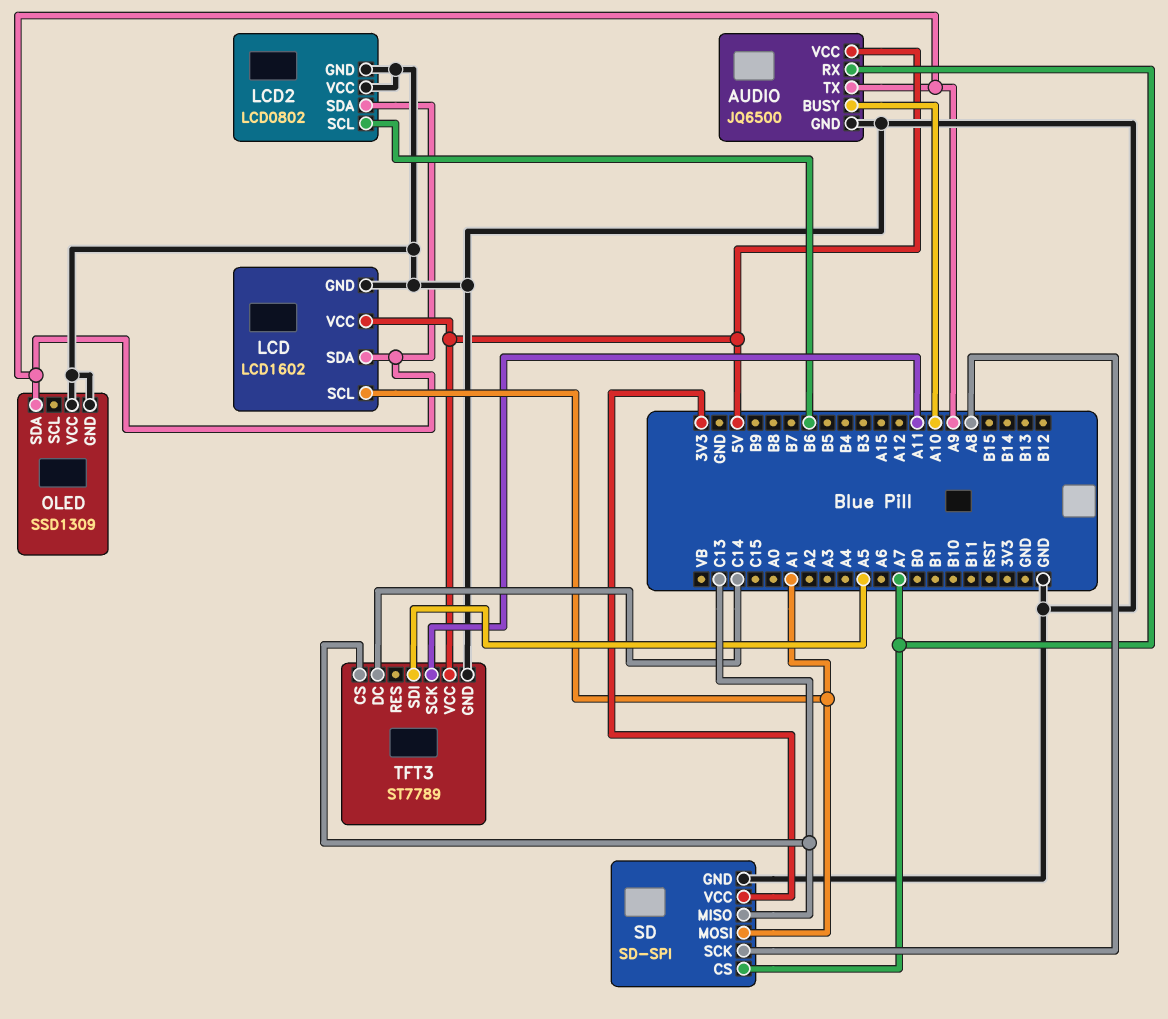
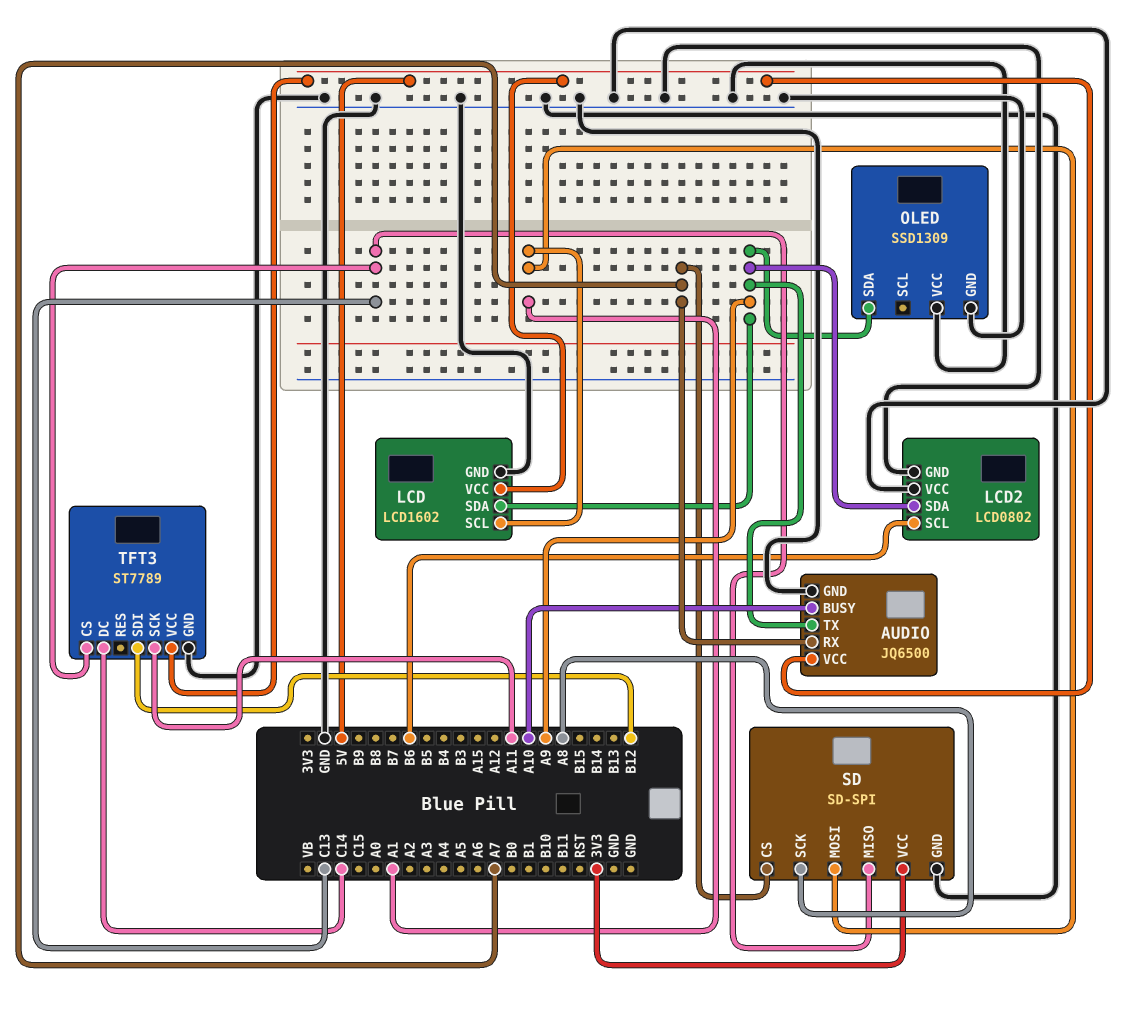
TFT3 pin SDI: A5 -> B12

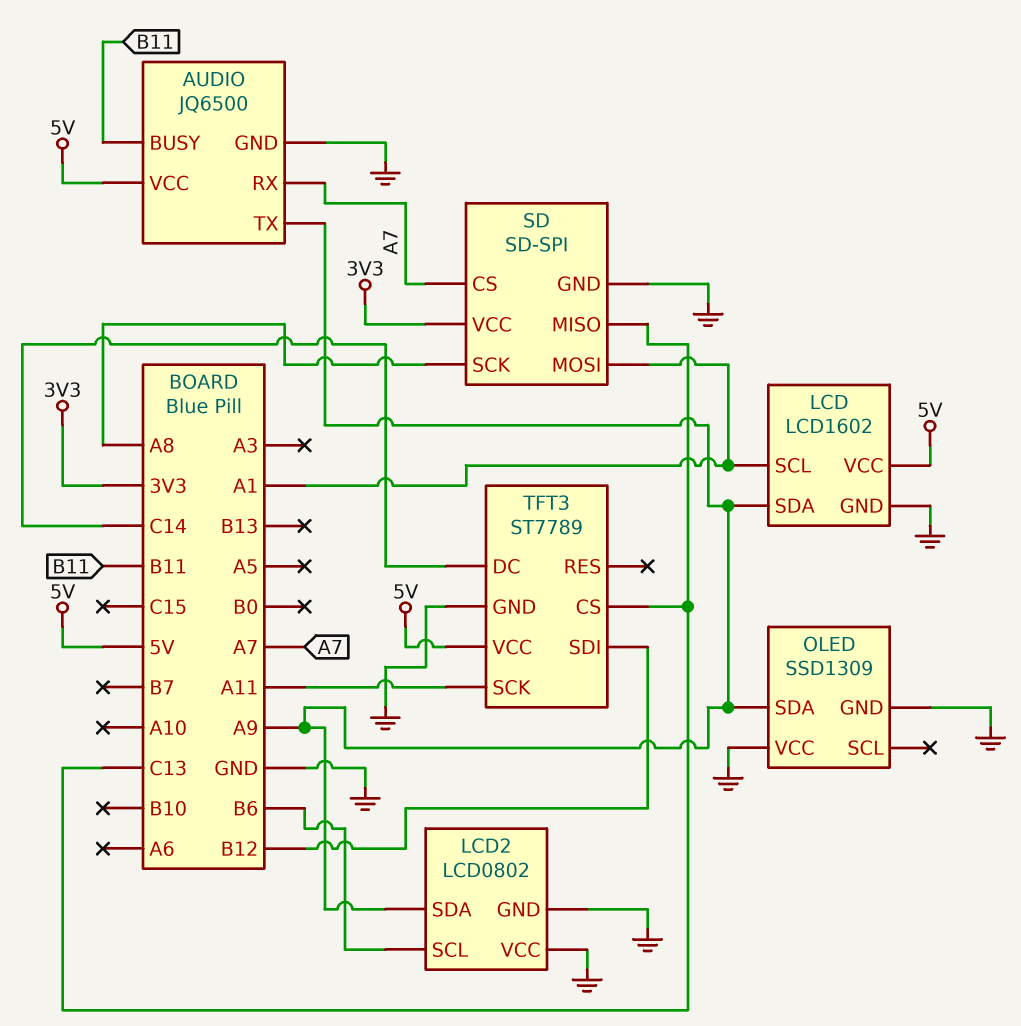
AUDIO pin BUSY: A10 -> B11

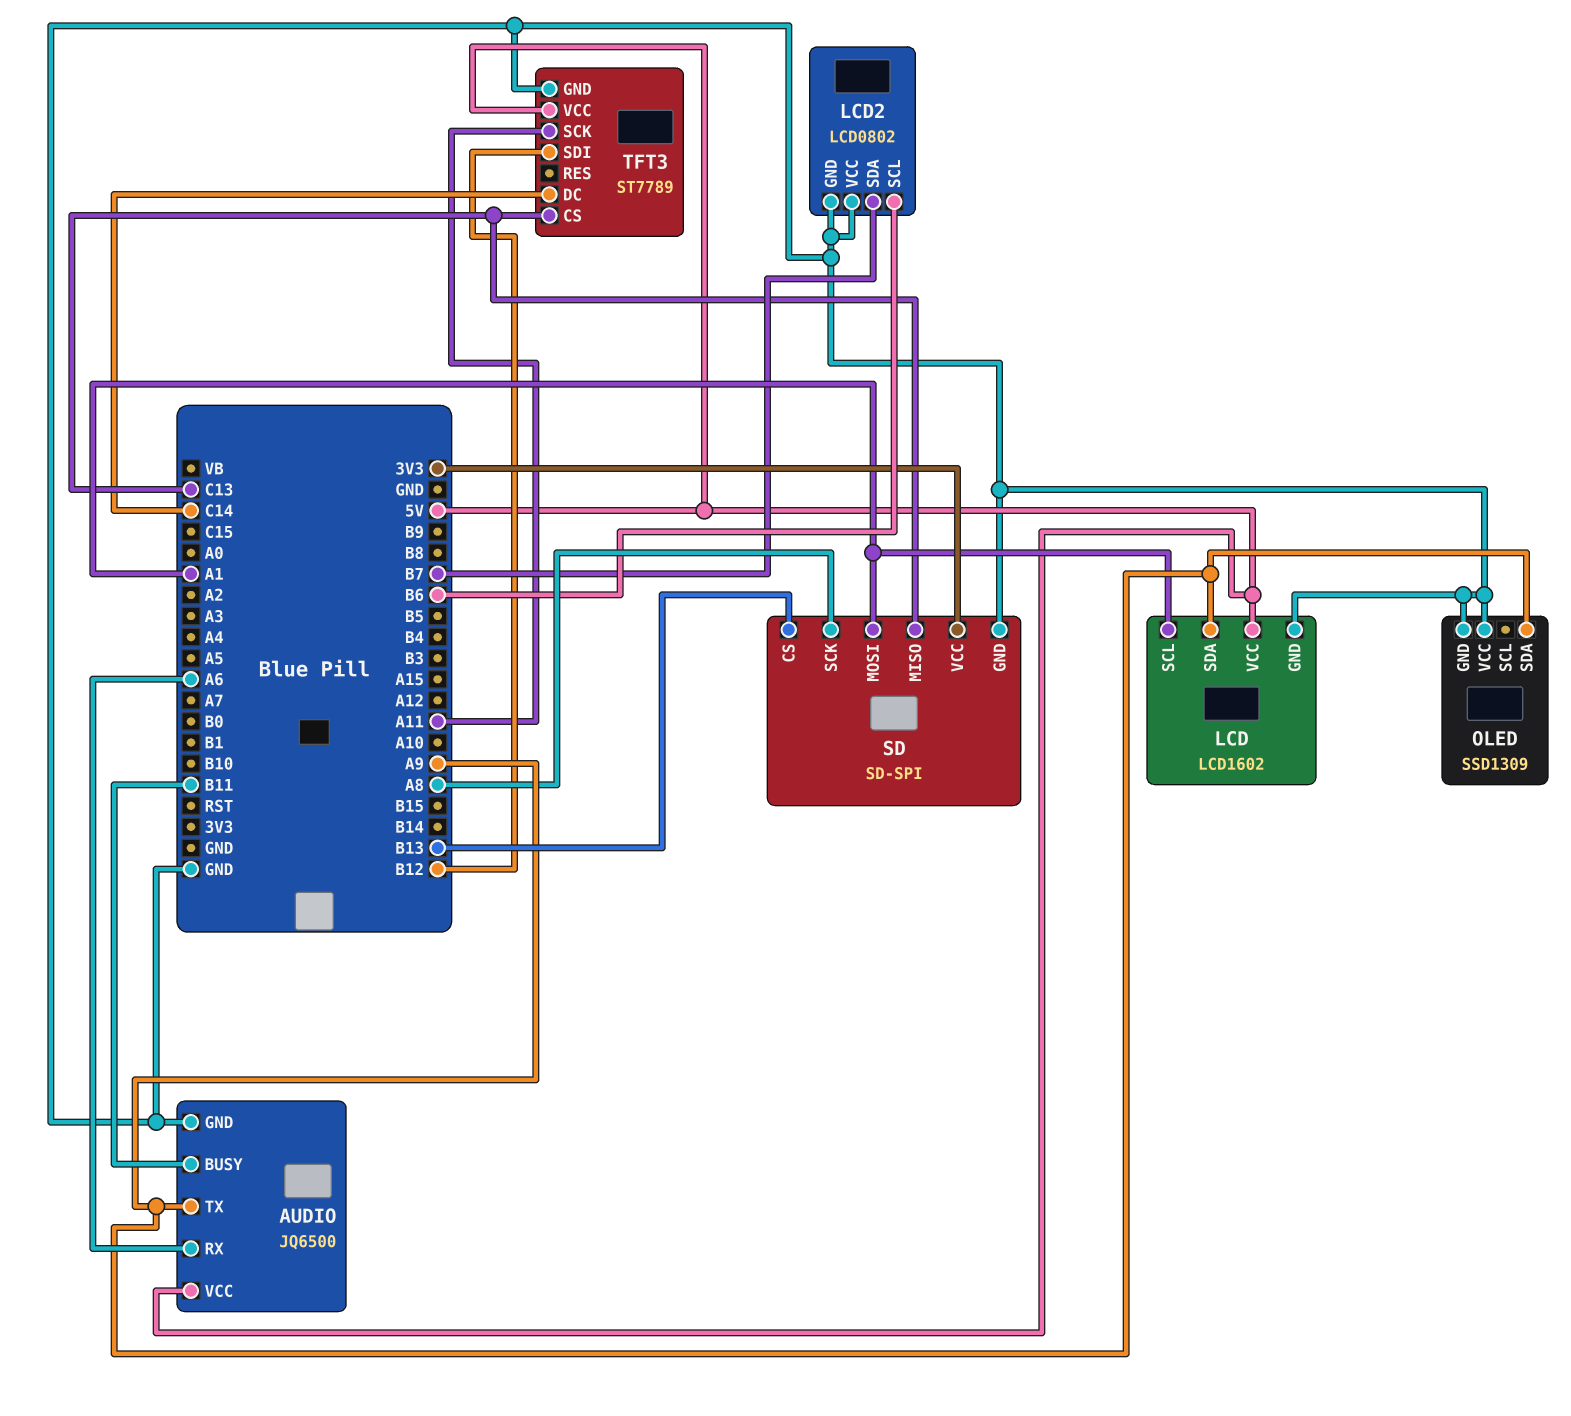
AUDIO pin RX: A7 -> A6
LCD2 pin SDA: A9 -> B7
SD pin CS: A7 -> B13

